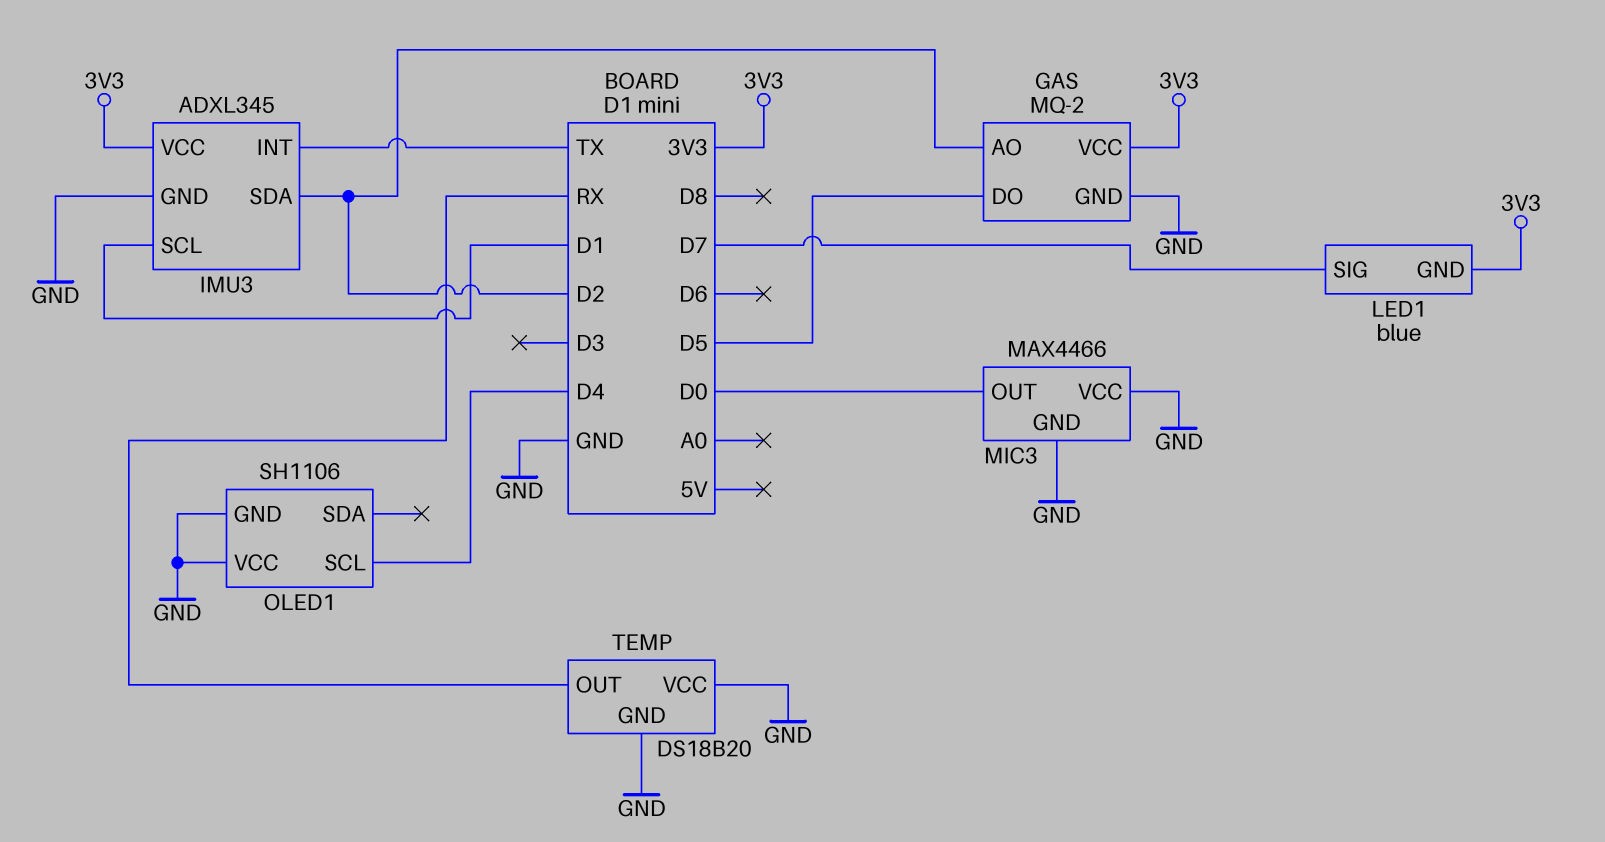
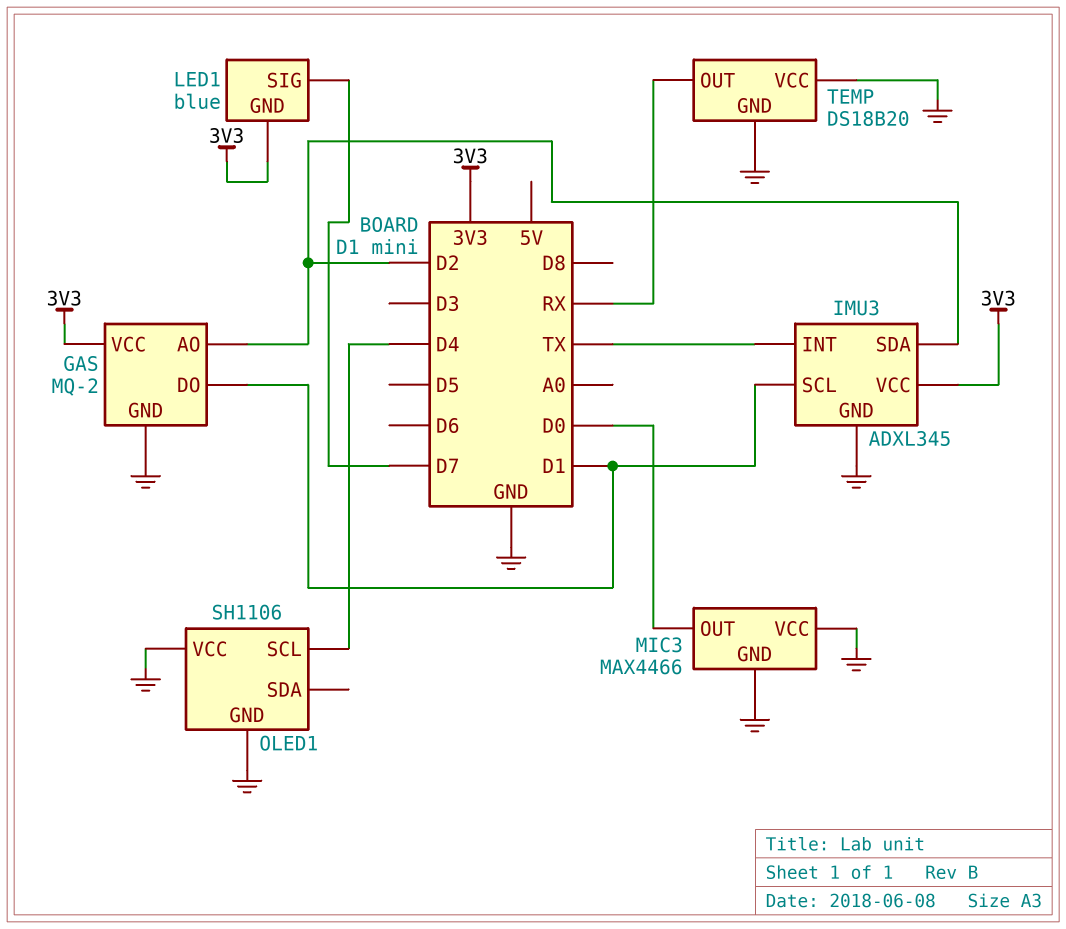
GAS pin DO: D5 -> D1

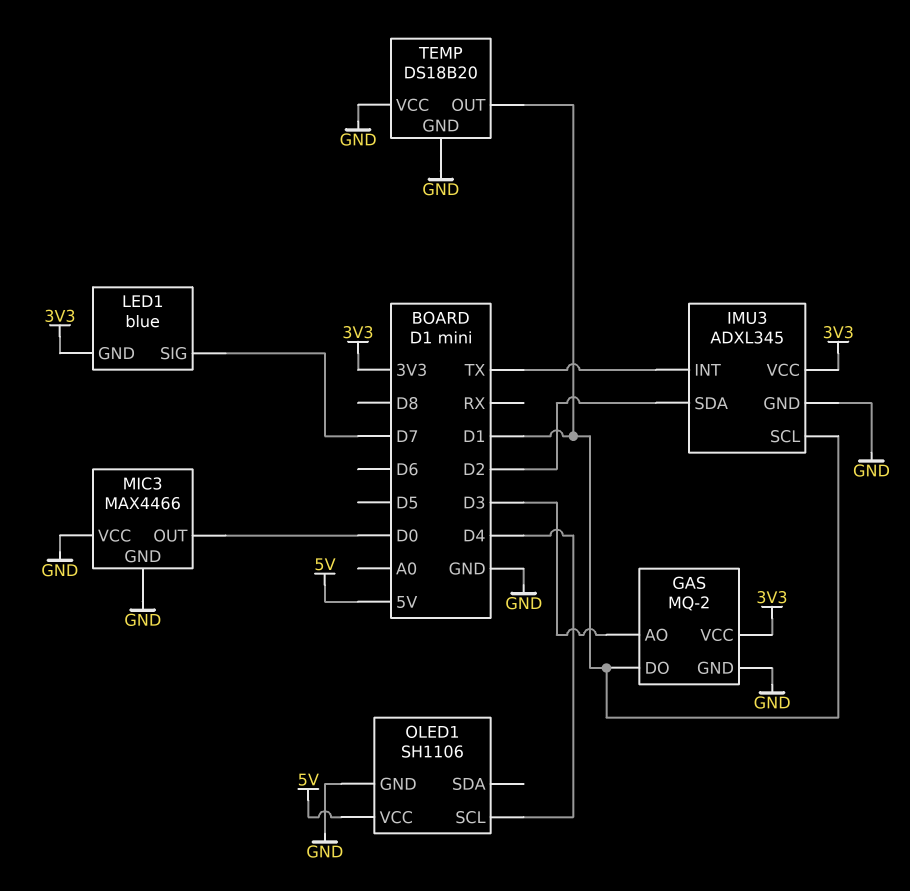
GAS pin AO: D2 -> D3
OLED1 pin VCC: GND -> 5V
TEMP pin OUT: RX -> D1

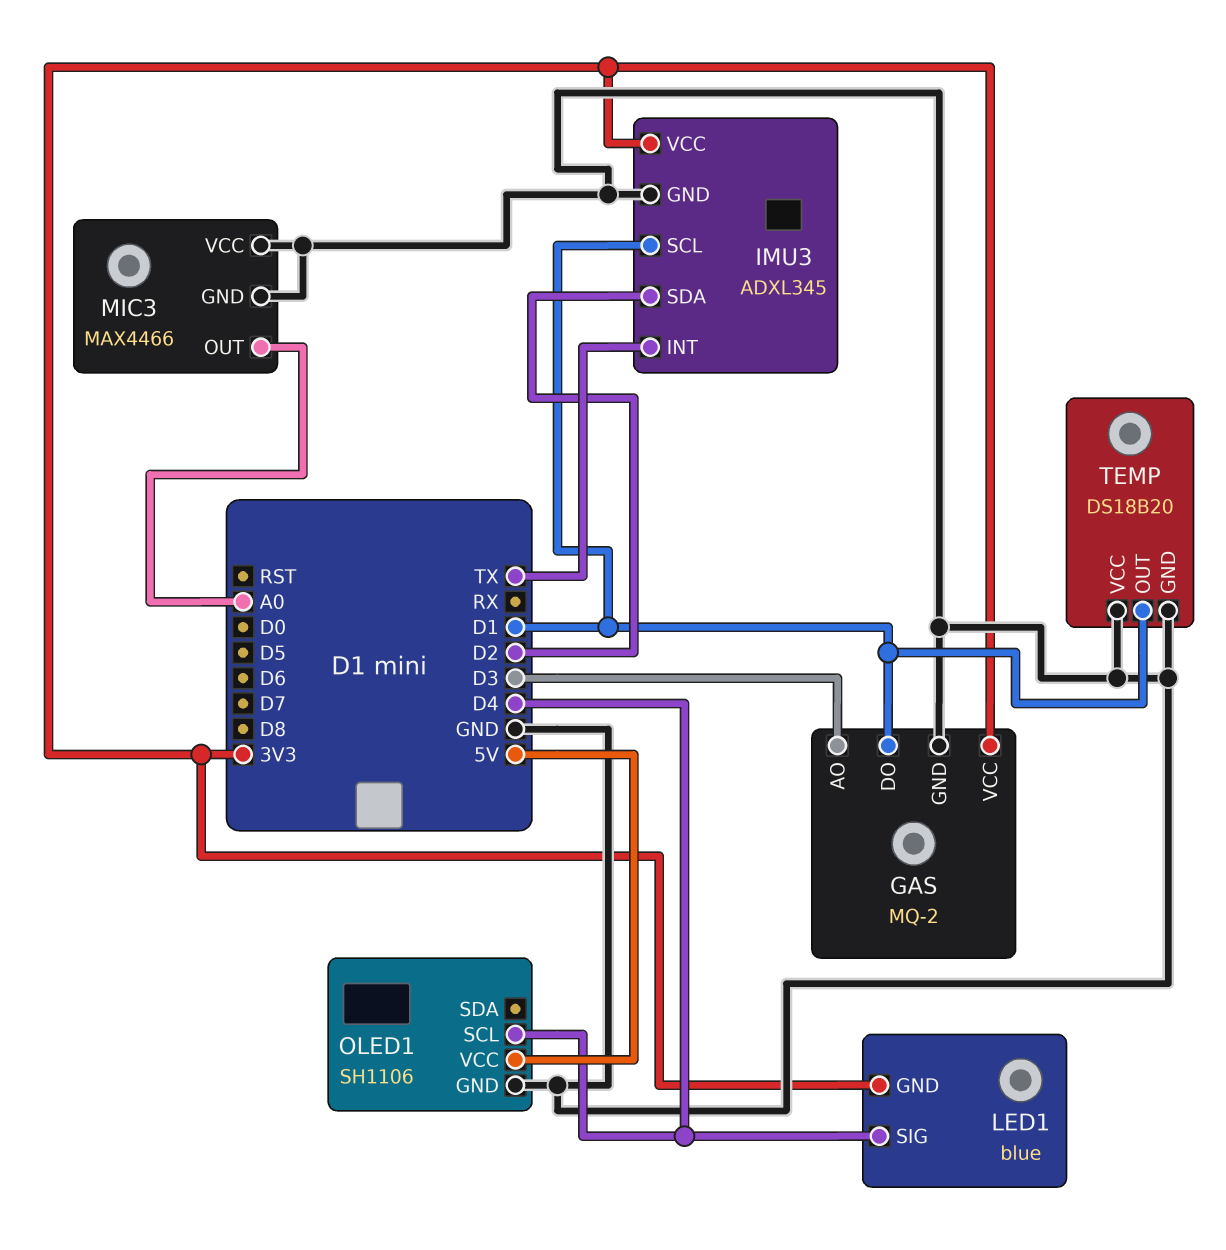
LED1 pin SIG: D7 -> D4
MIC3 pin OUT: D0 -> A0

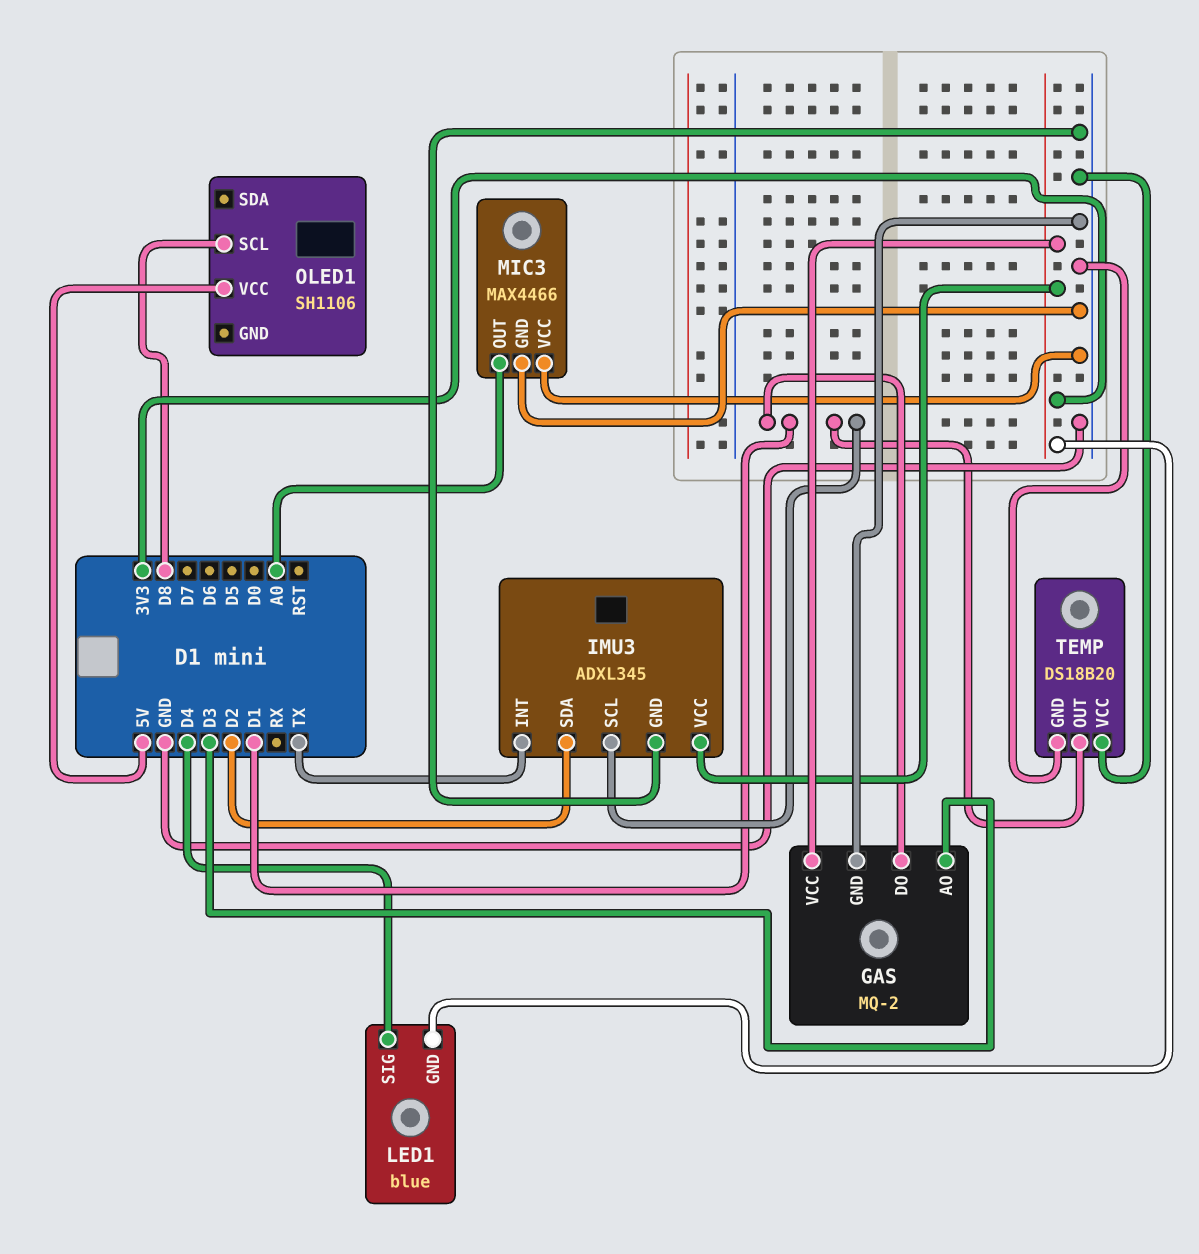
OLED1 pin GND: GND -> none
OLED1 pin SCL: D4 -> D8

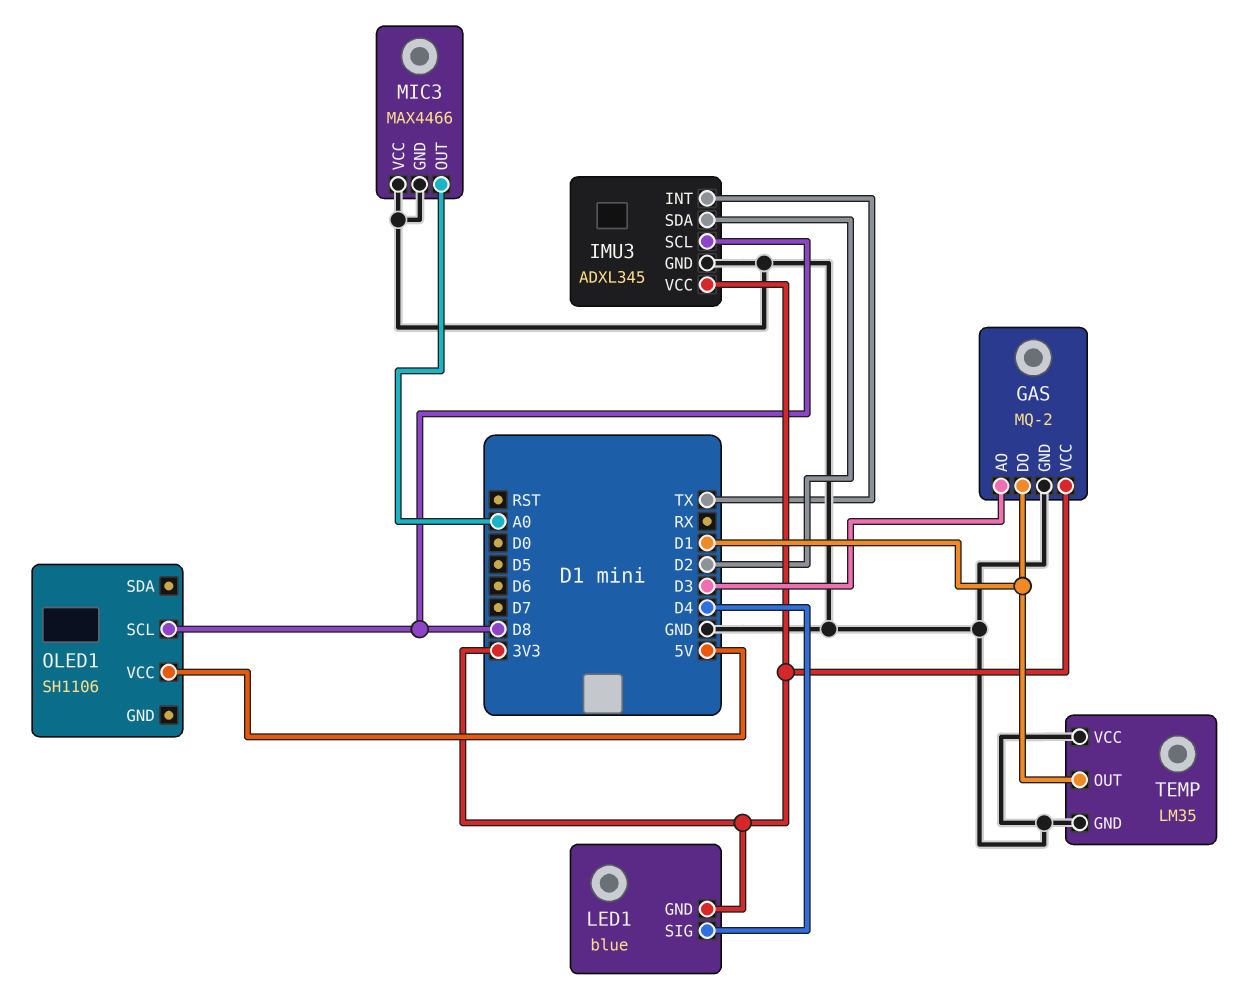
IMU3 pin SCL: D1 -> D8
TEMP: DS18B20 -> LM35

